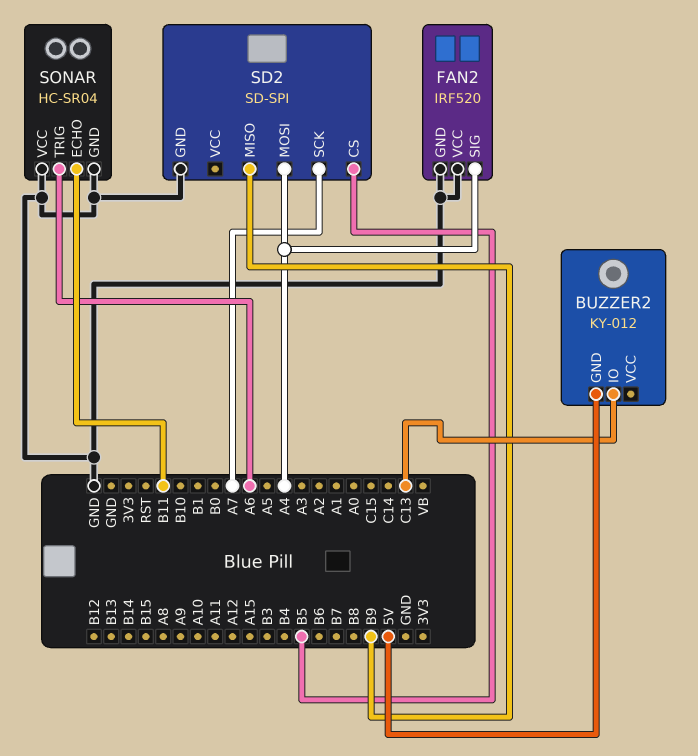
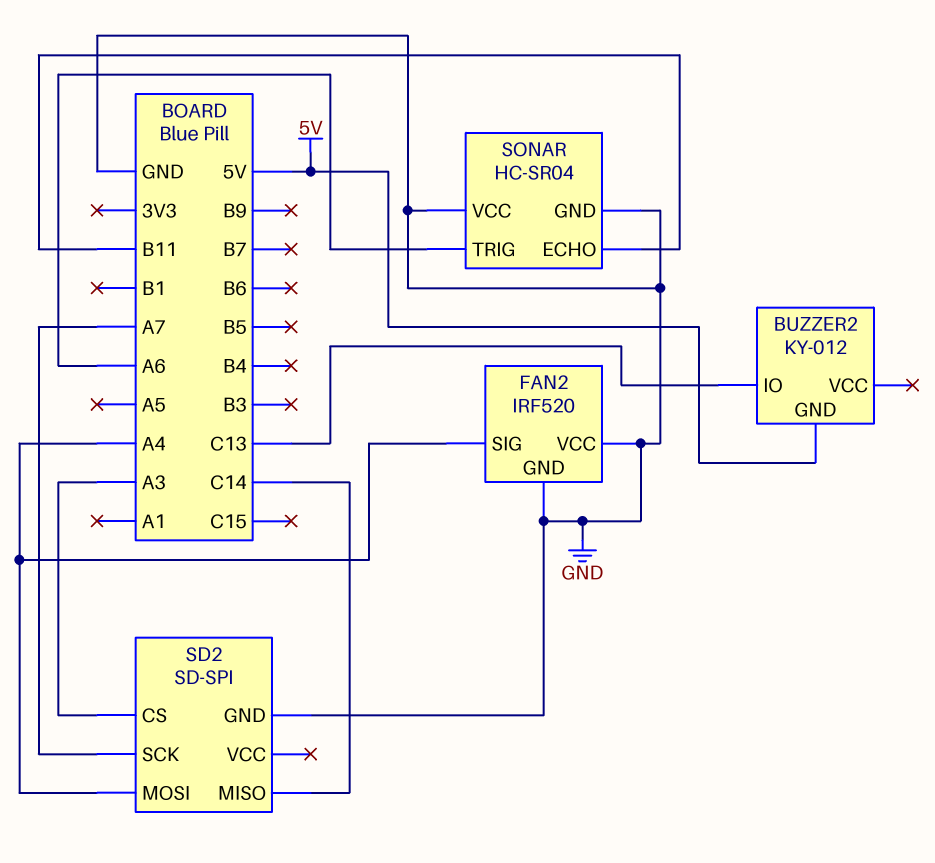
SD2 pin CS: B5 -> A3
SD2 pin MISO: B9 -> C14

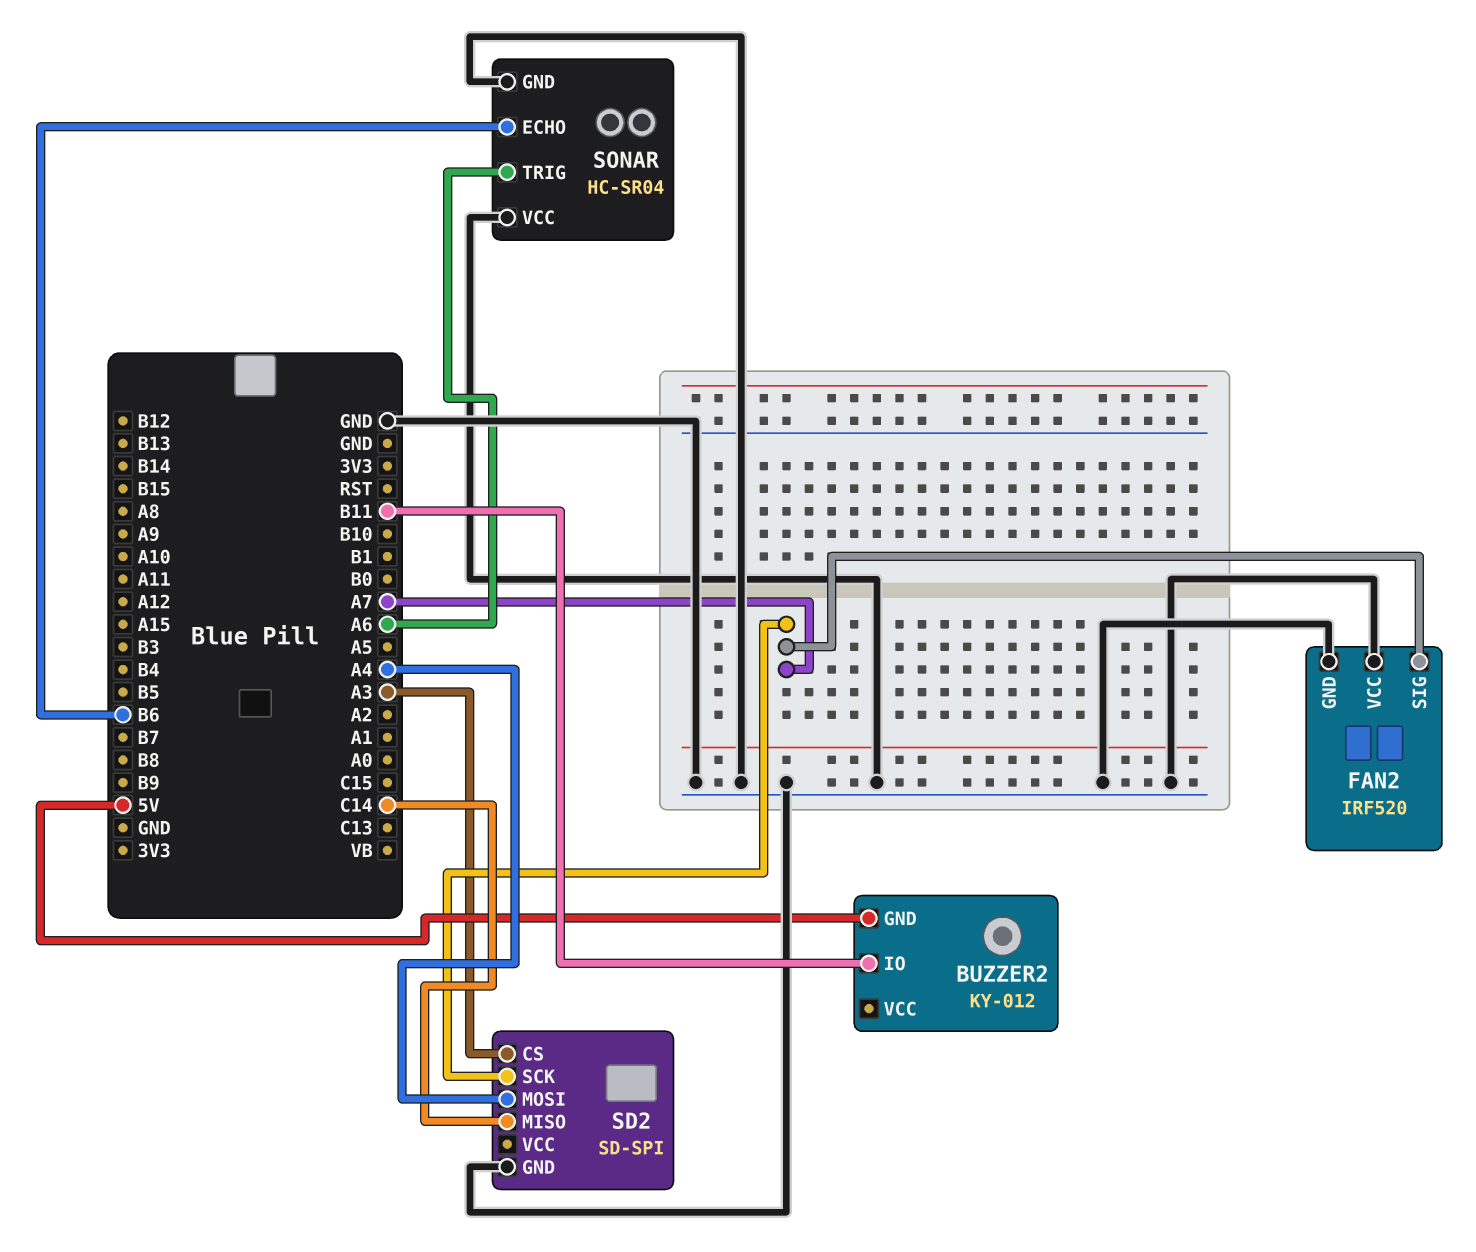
BUZZER2 pin IO: C13 -> B11
FAN2 pin SIG: A4 -> A7
SONAR pin ECHO: B11 -> B6

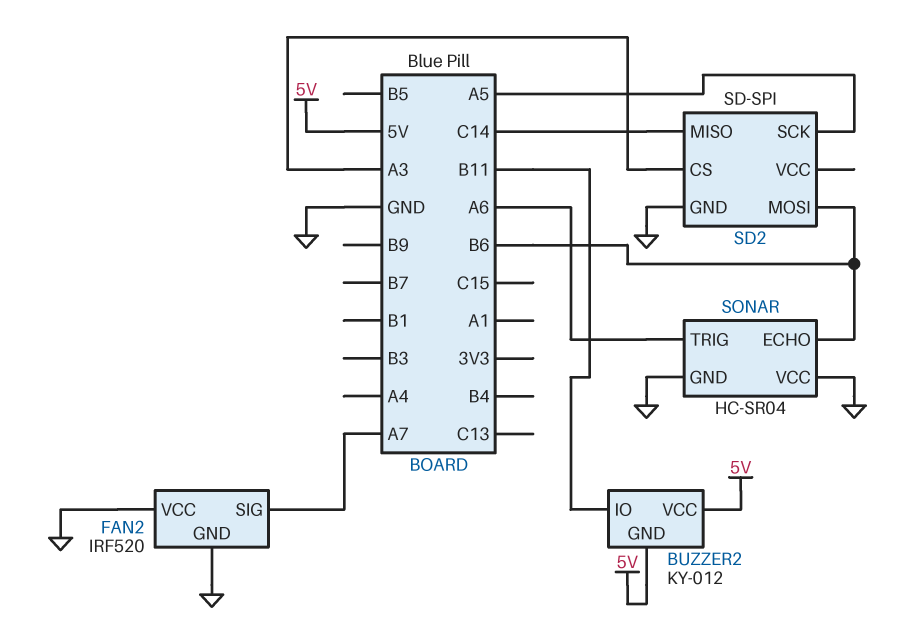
BUZZER2 pin VCC: none -> 5V
SD2 pin MOSI: A4 -> B6
SD2 pin SCK: A7 -> A5

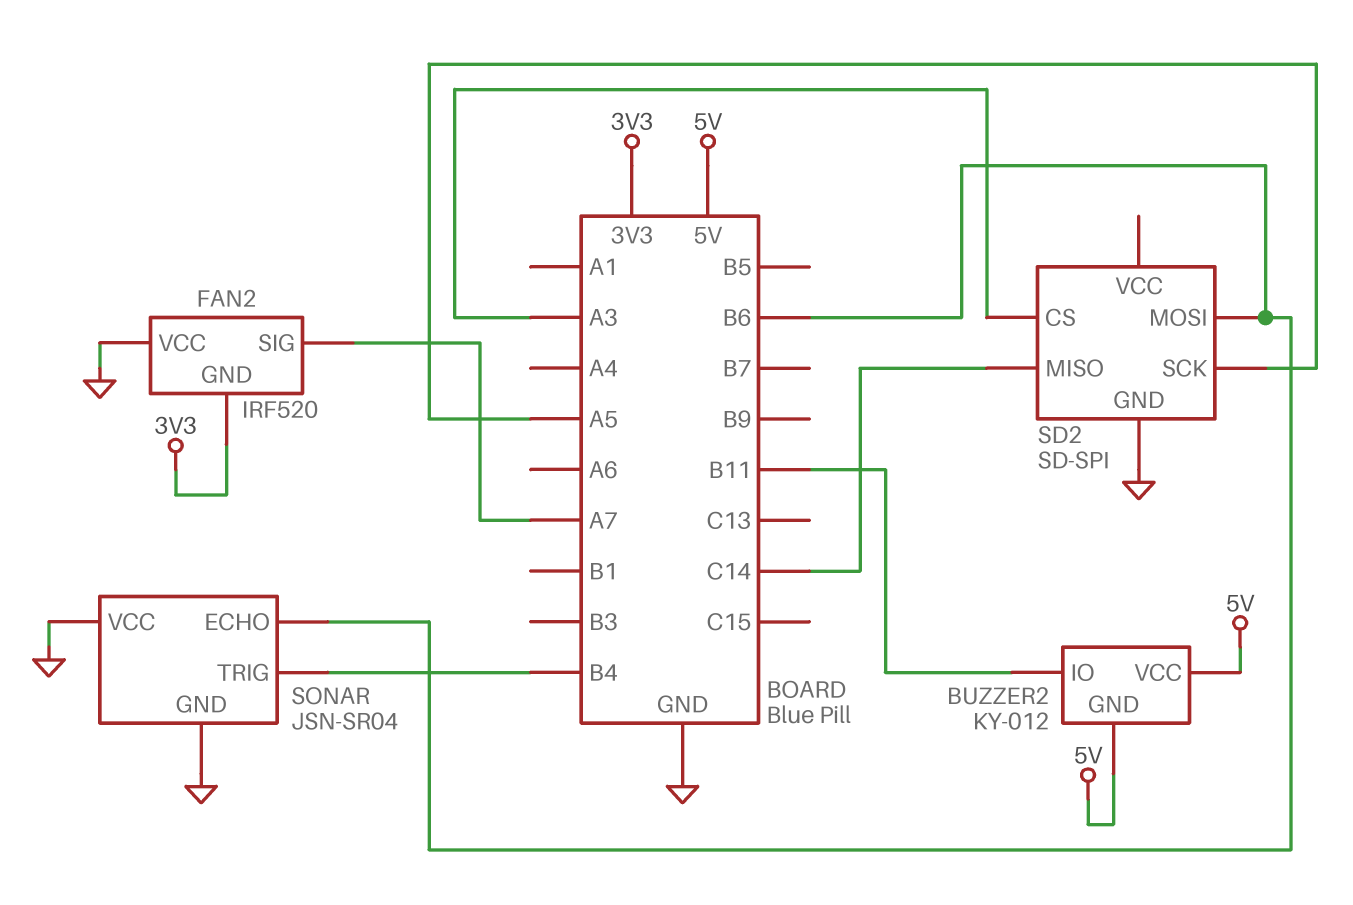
FAN2 pin GND: GND -> 3V3
SONAR: HC-SR04 -> JSN-SR04
SONAR pin TRIG: A6 -> B4

